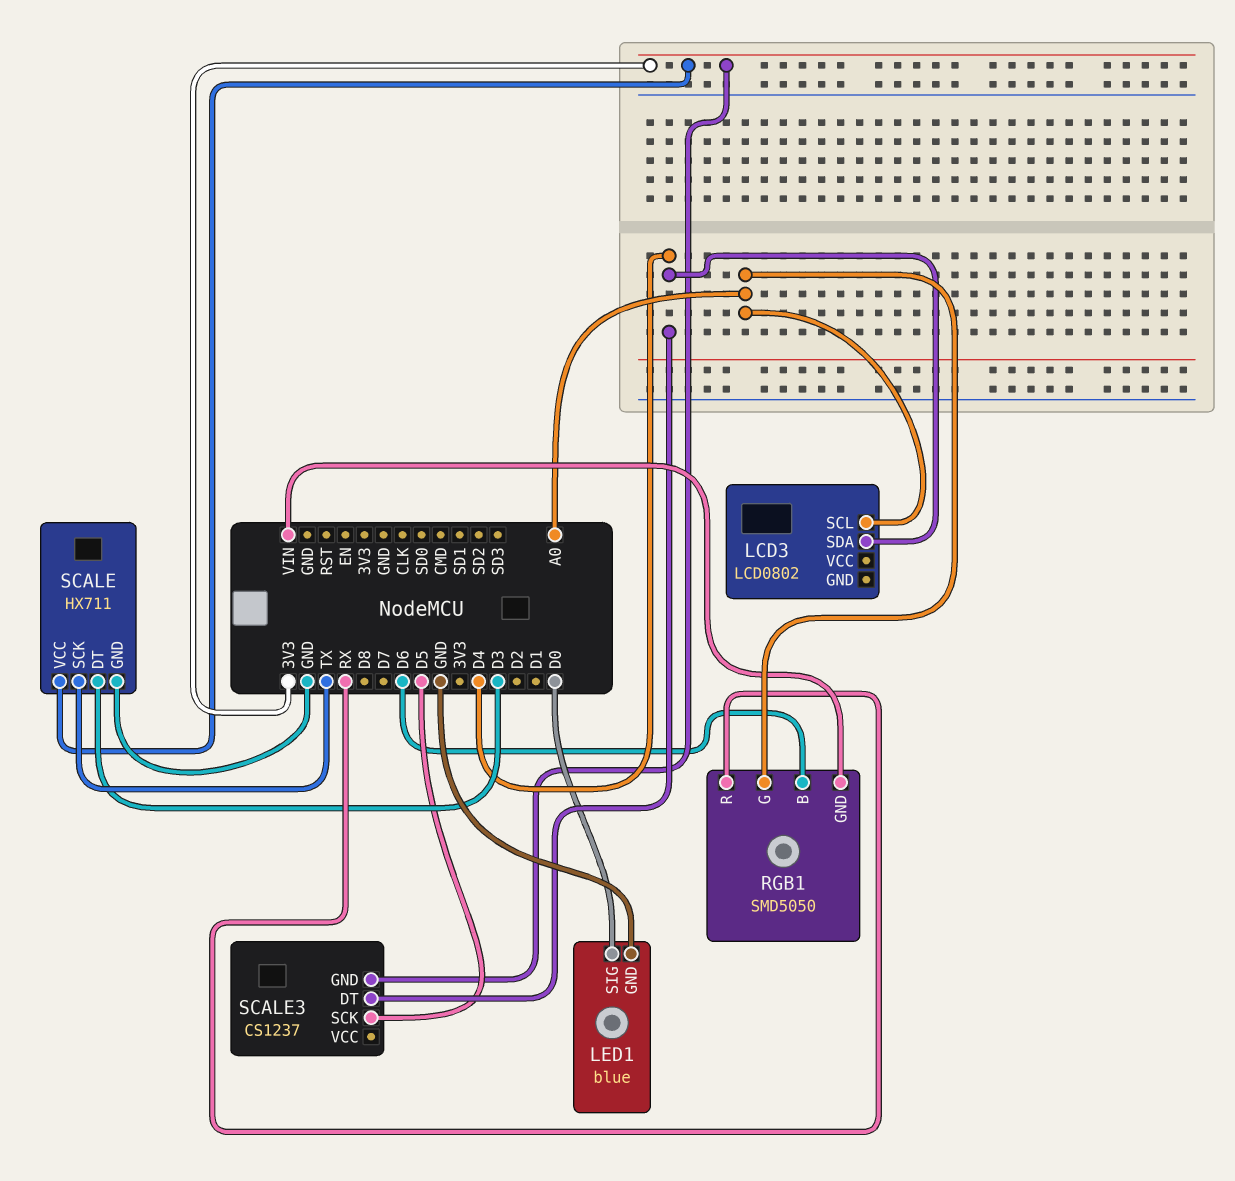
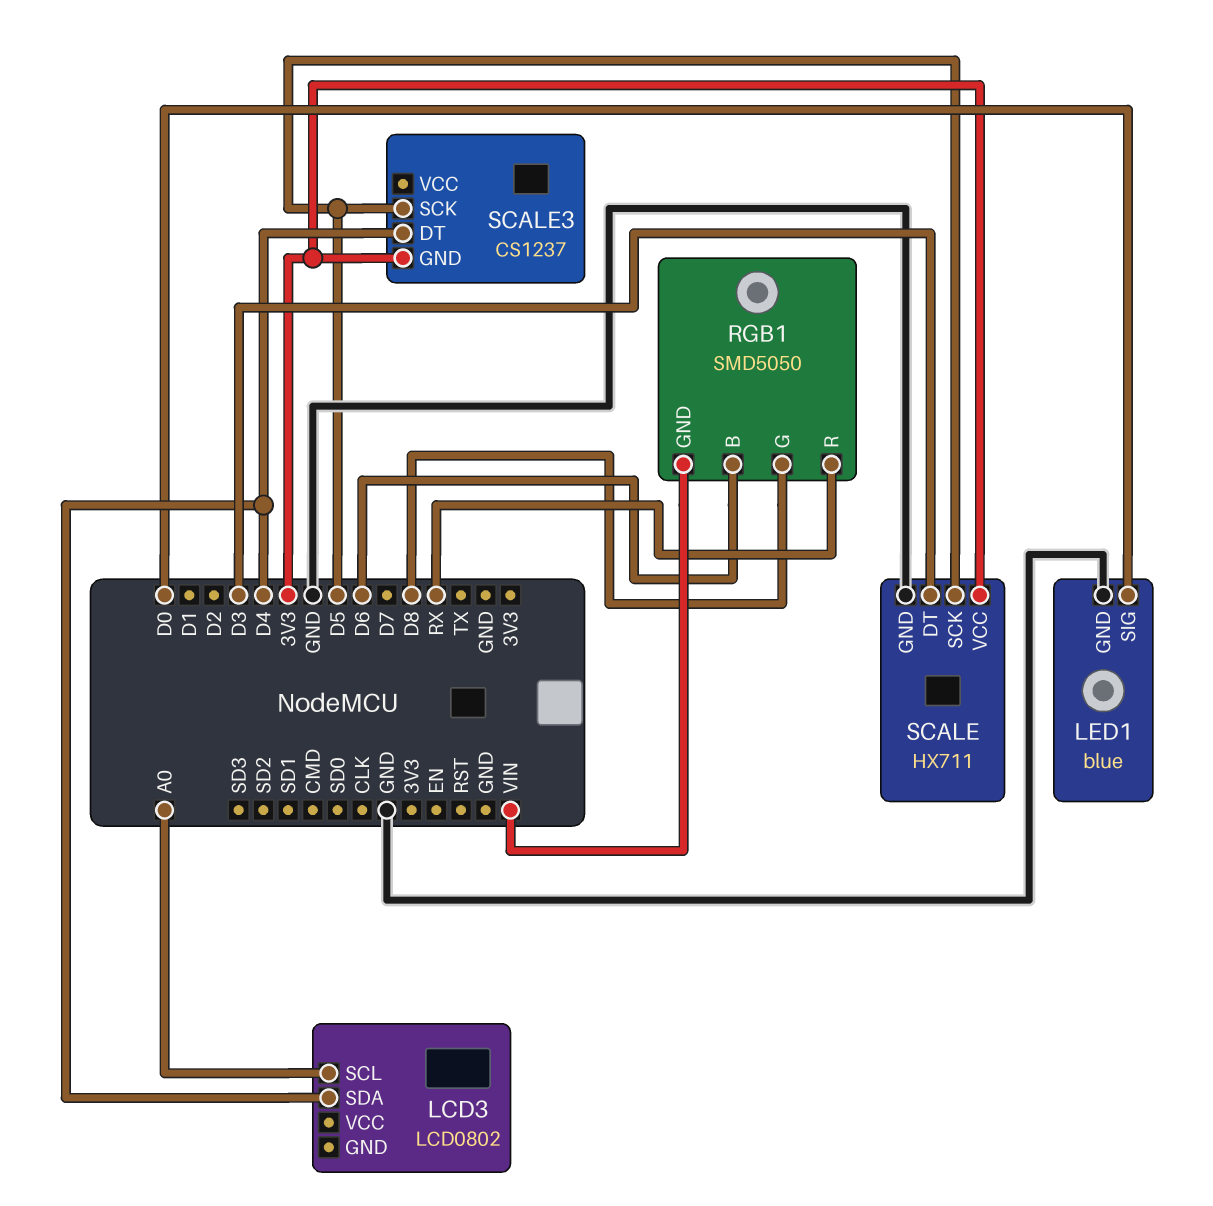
RGB1 pin G: A0 -> D8
SCALE pin SCK: TX -> D5

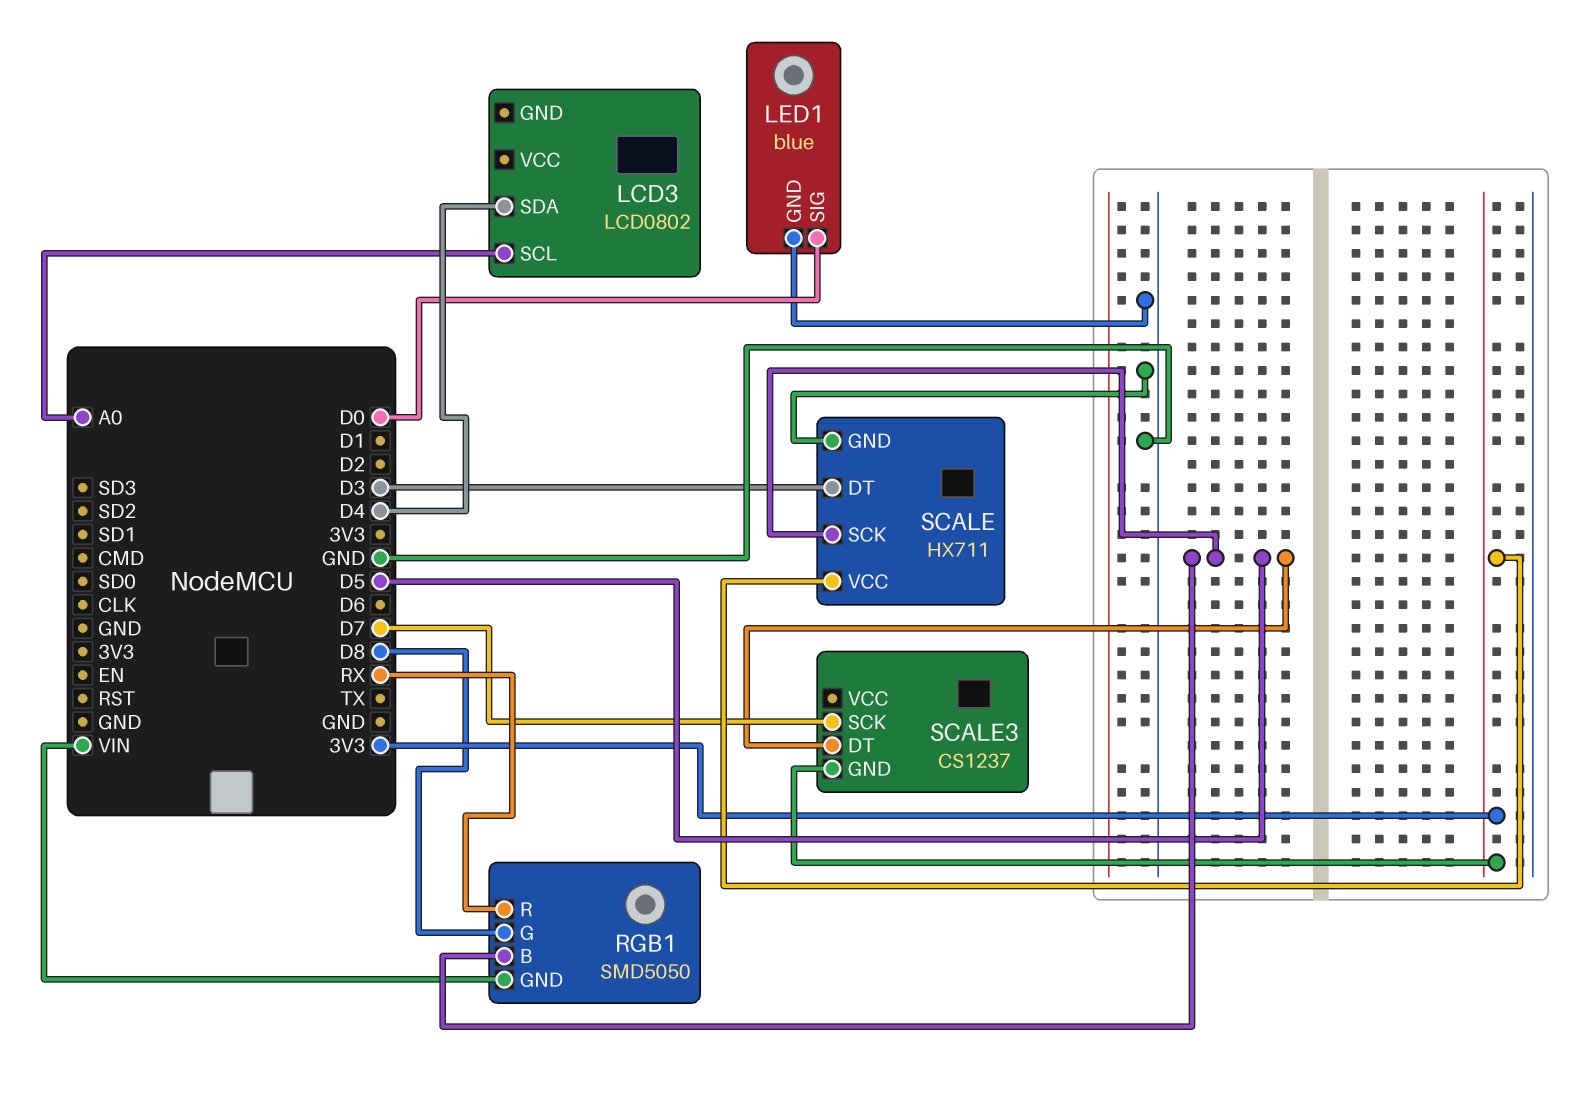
RGB1 pin B: D6 -> D5
SCALE3 pin DT: D4 -> D5
SCALE3 pin SCK: D5 -> D7

